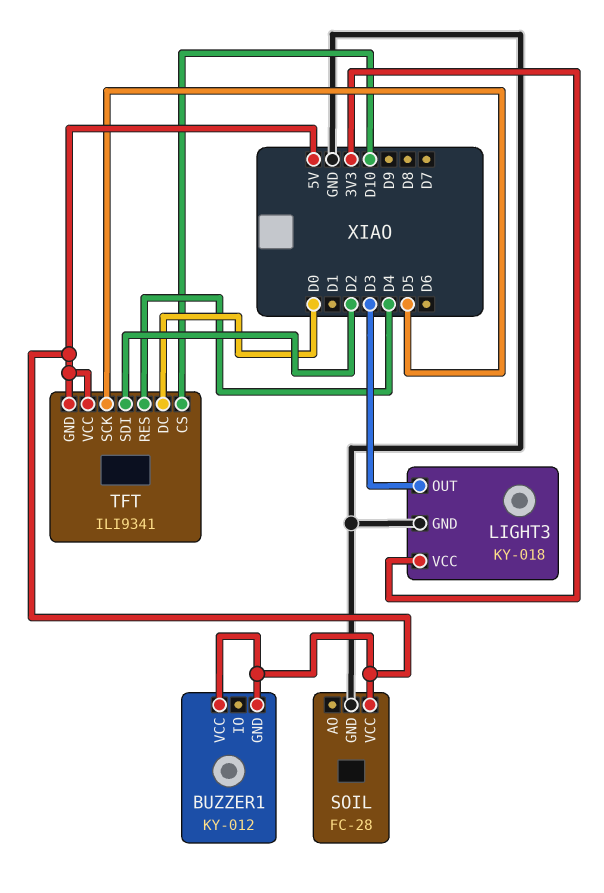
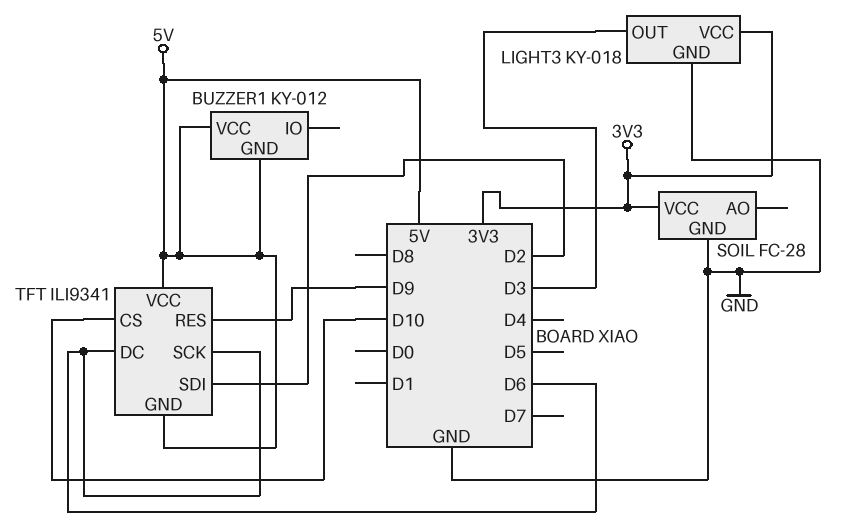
SOIL pin VCC: 5V -> 3V3
TFT pin DC: D0 -> D6
TFT pin RES: D4 -> D9
TFT pin SCK: D5 -> D6

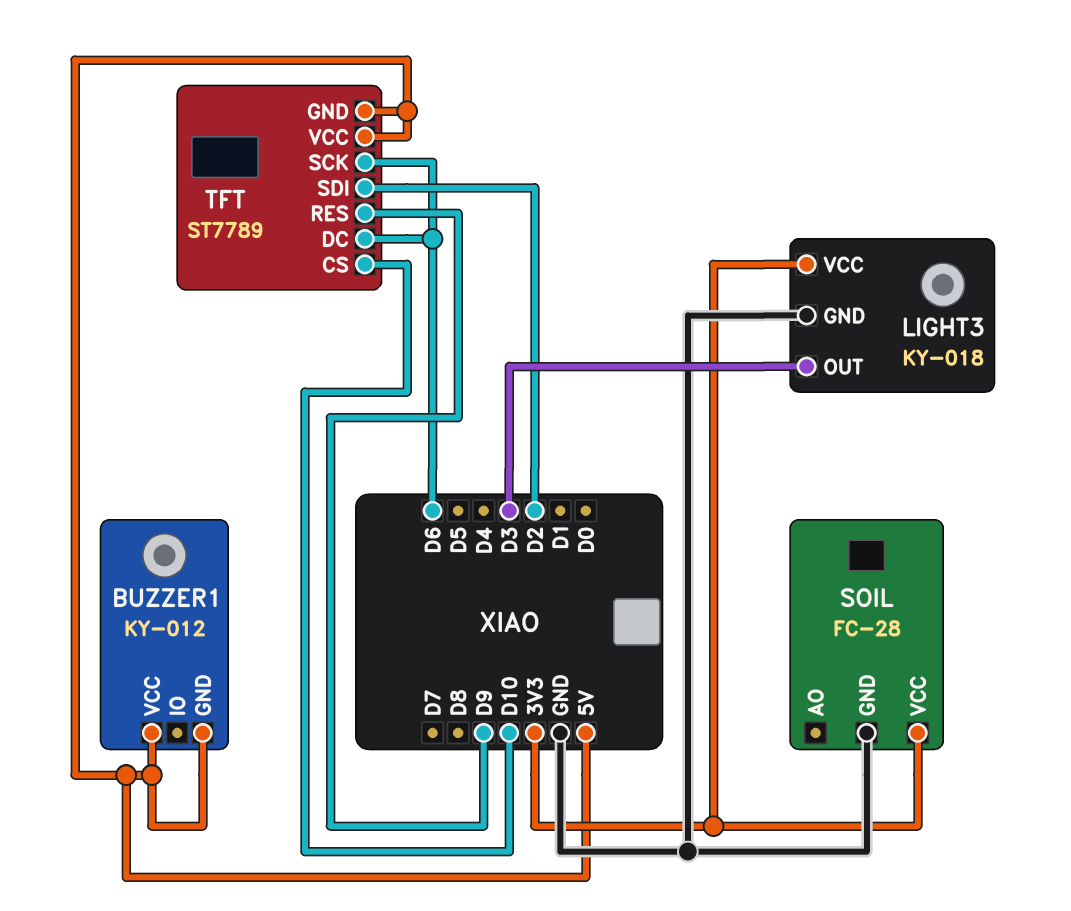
TFT: ILI9341 -> ST7789

